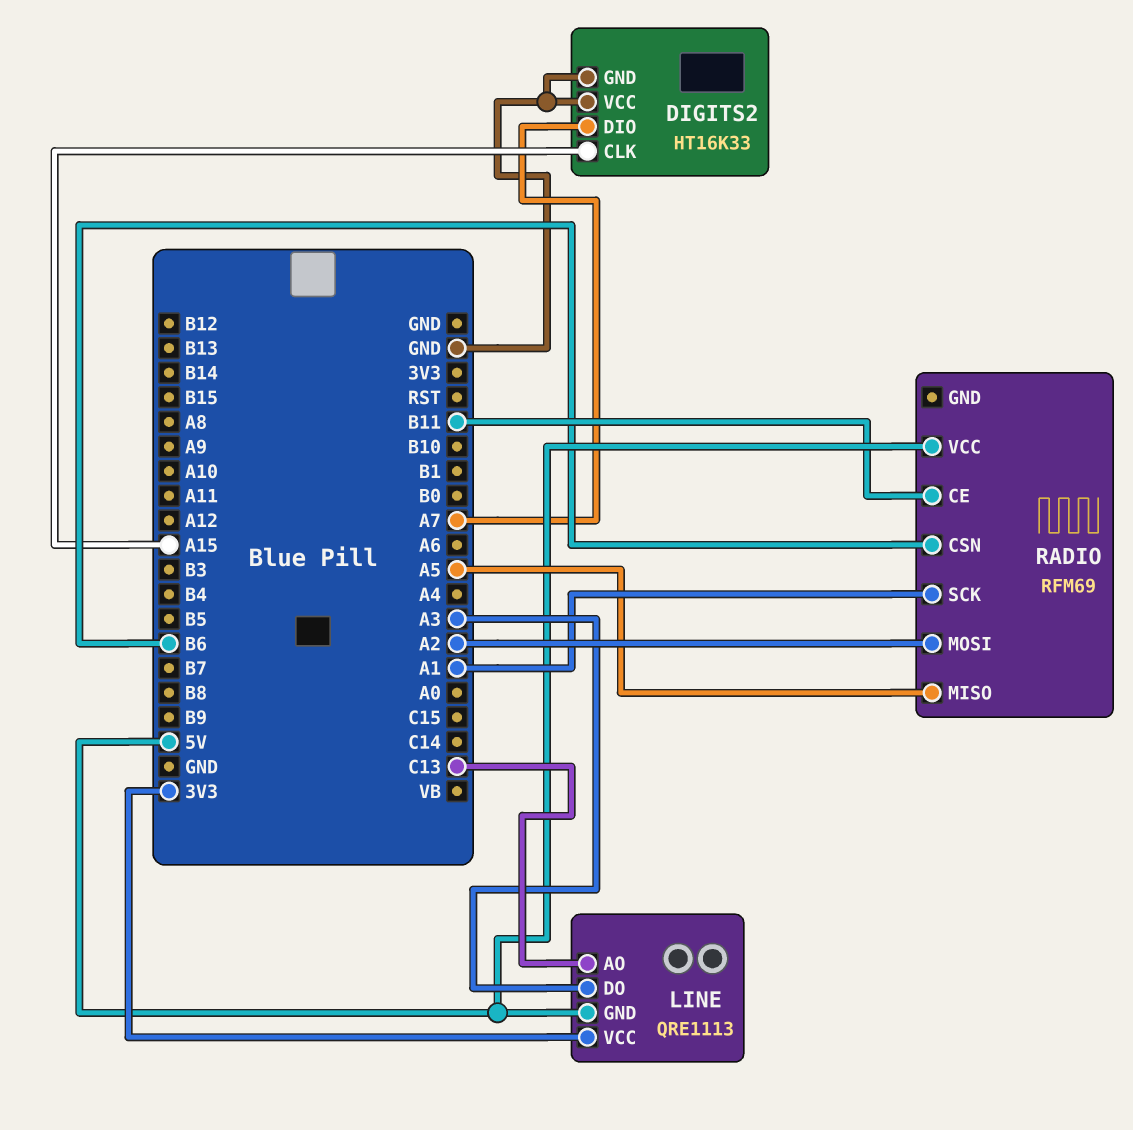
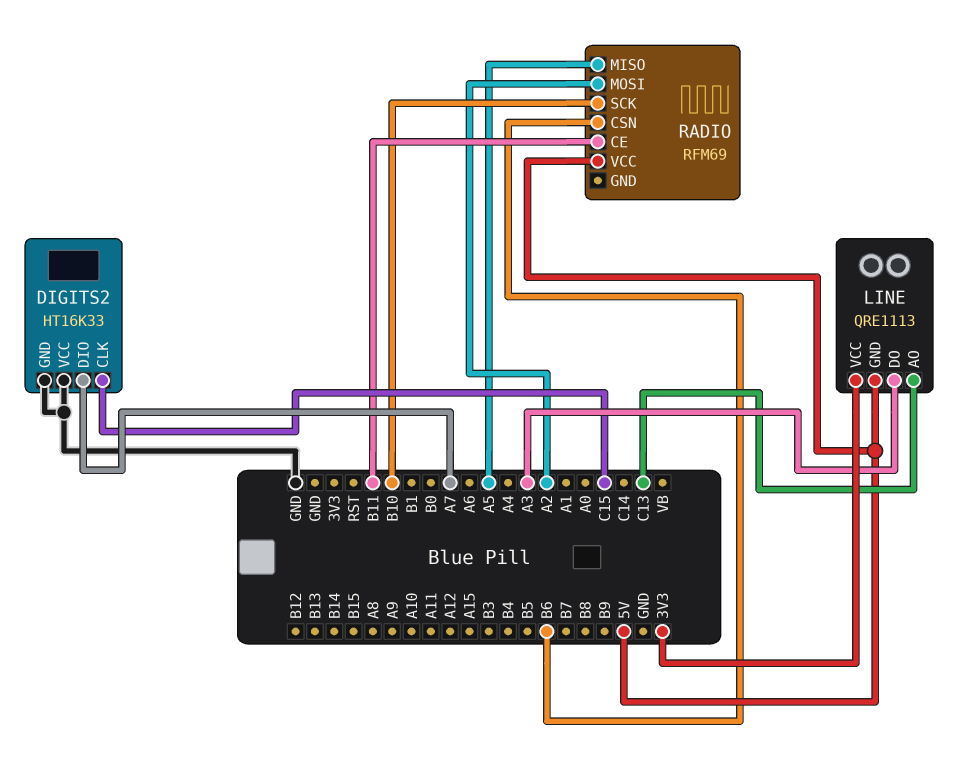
DIGITS2 pin CLK: A15 -> C15
RADIO pin SCK: A1 -> B10

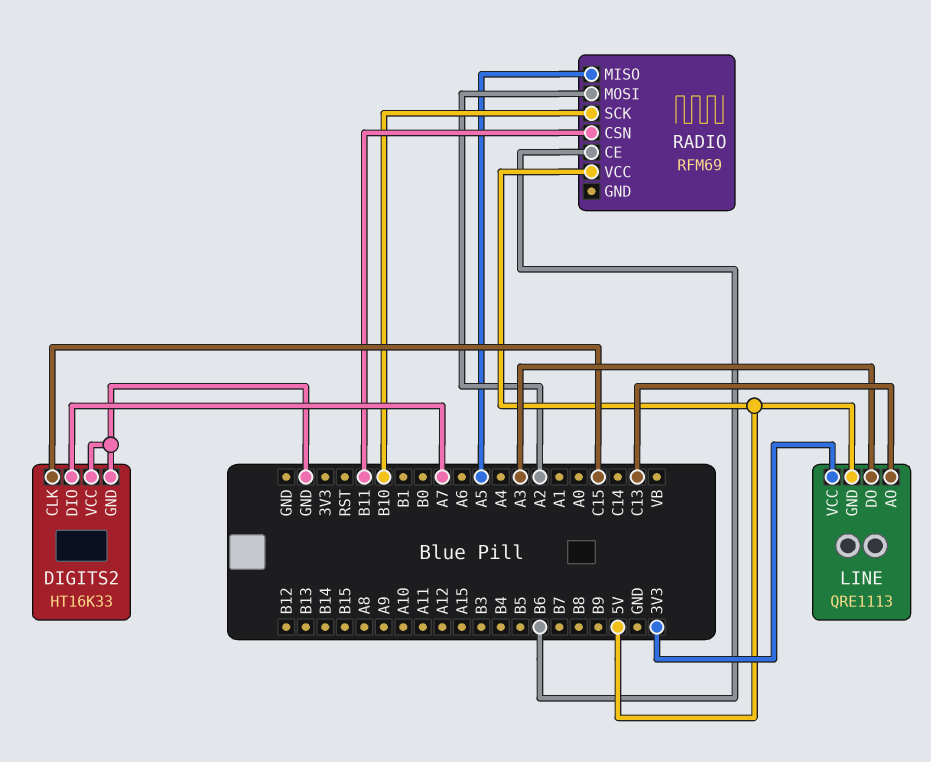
RADIO pin CE: B11 -> B6
RADIO pin CSN: B6 -> B11

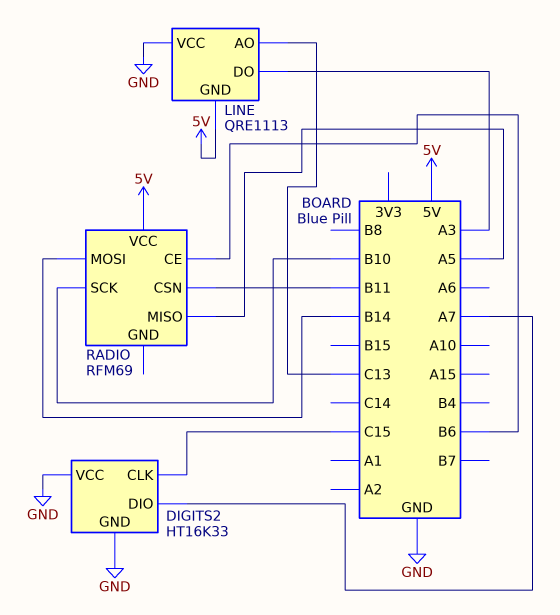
LINE pin VCC: 3V3 -> GND
RADIO pin MOSI: A2 -> B14

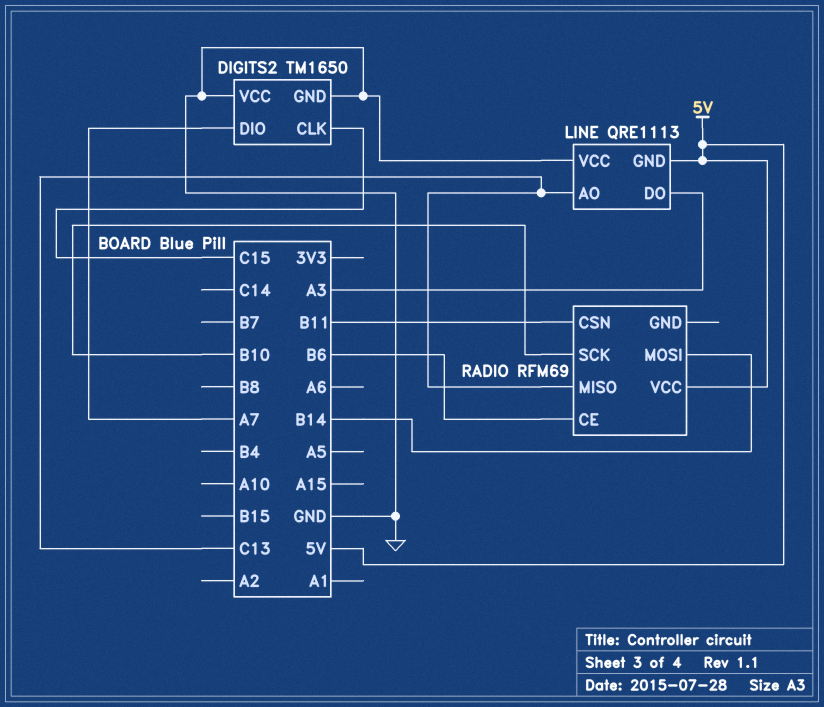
DIGITS2: HT16K33 -> TM1650
RADIO pin MISO: A5 -> C13

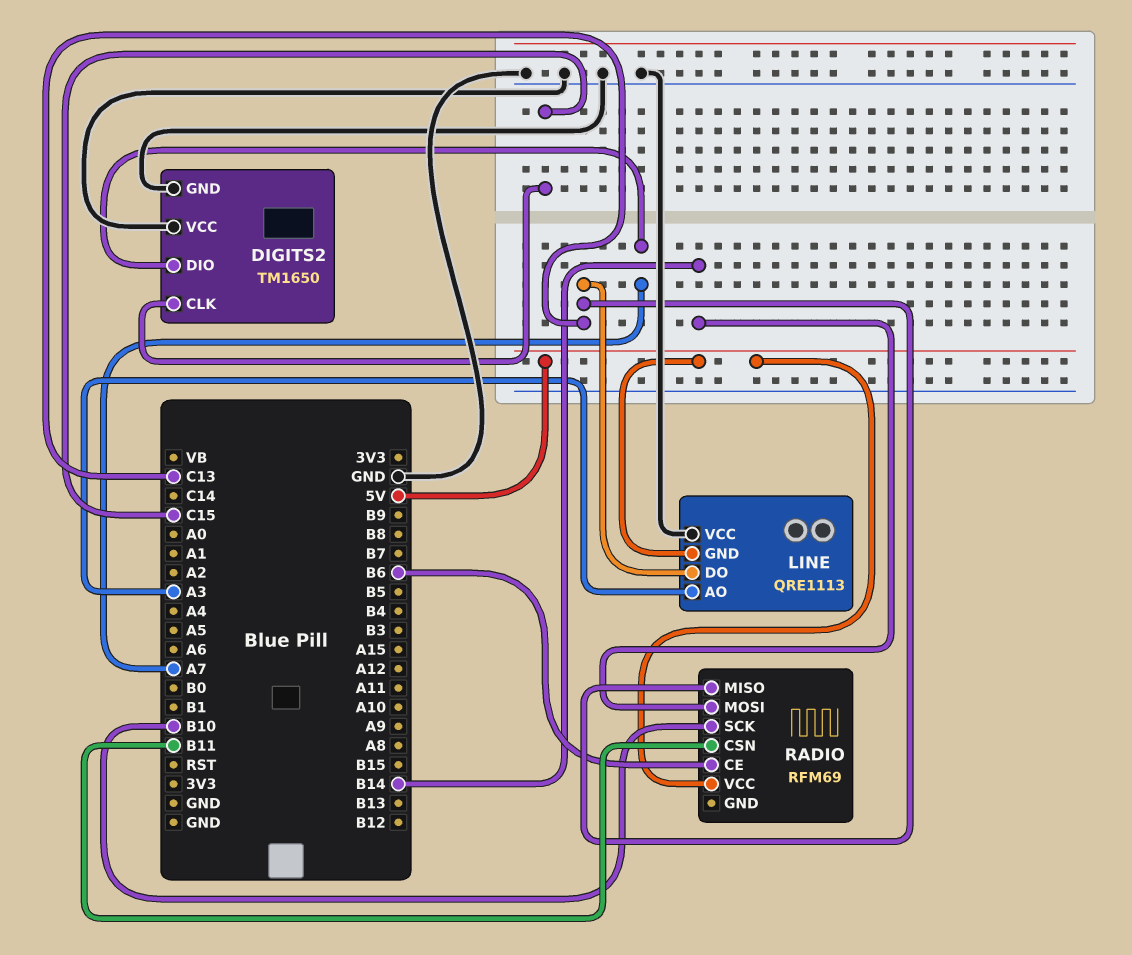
LINE pin AO: C13 -> A3
LINE pin DO: A3 -> C13

